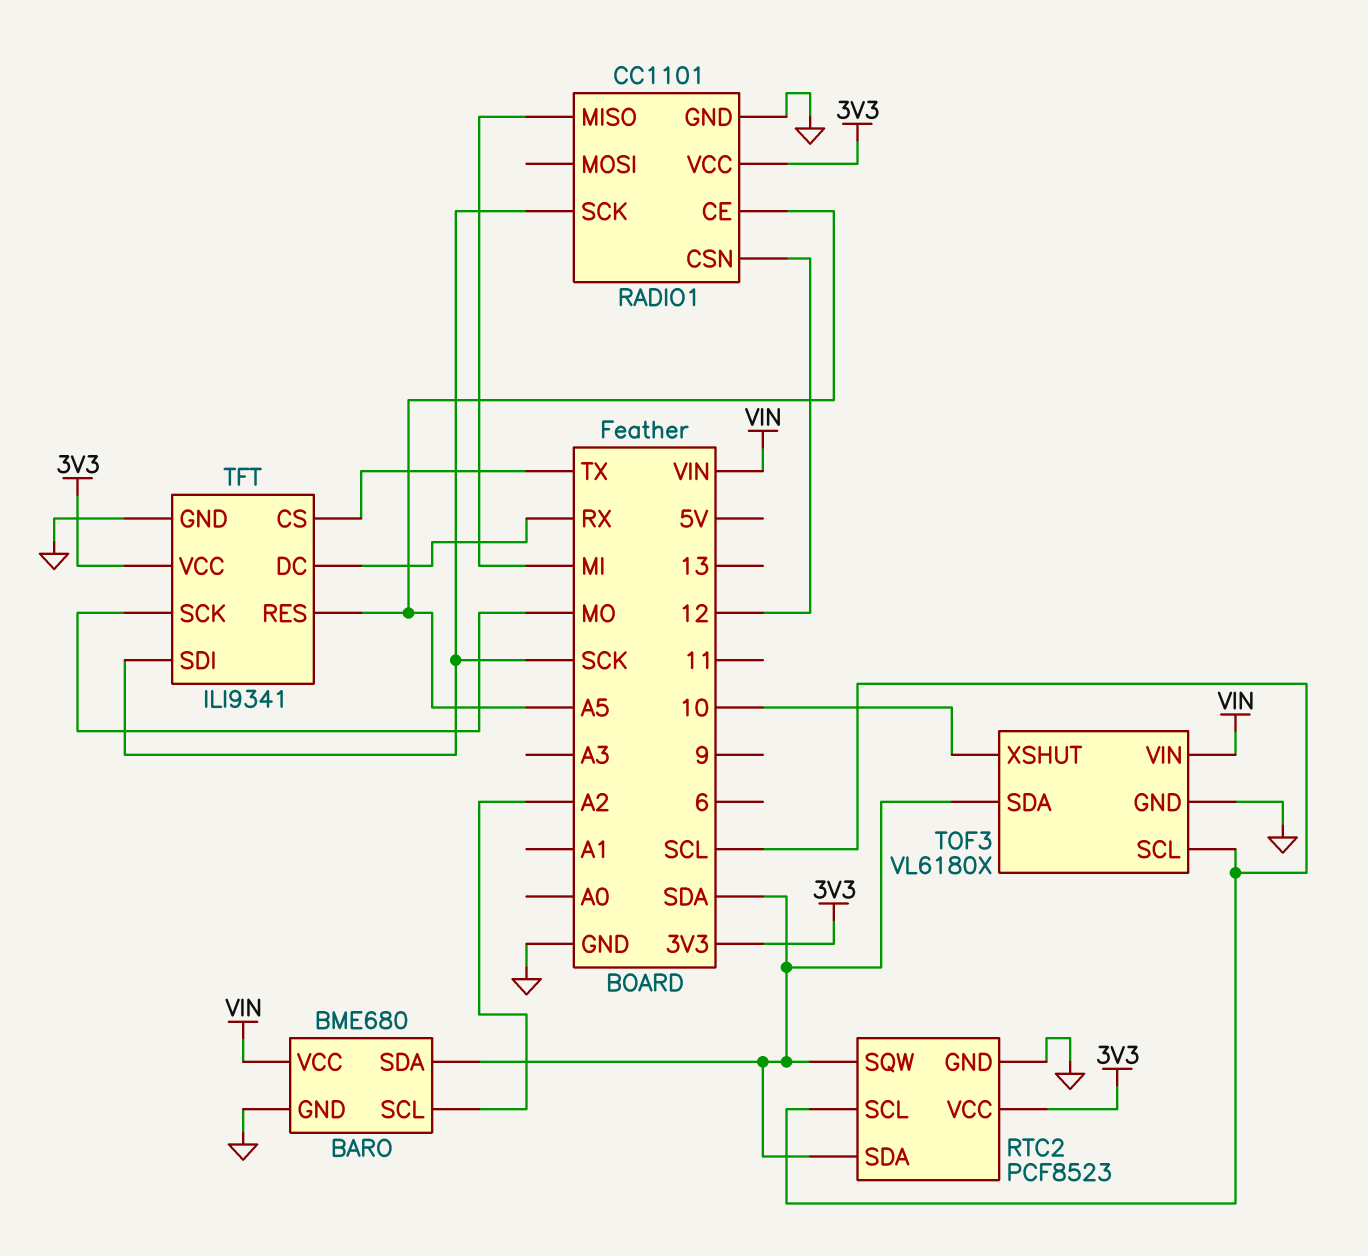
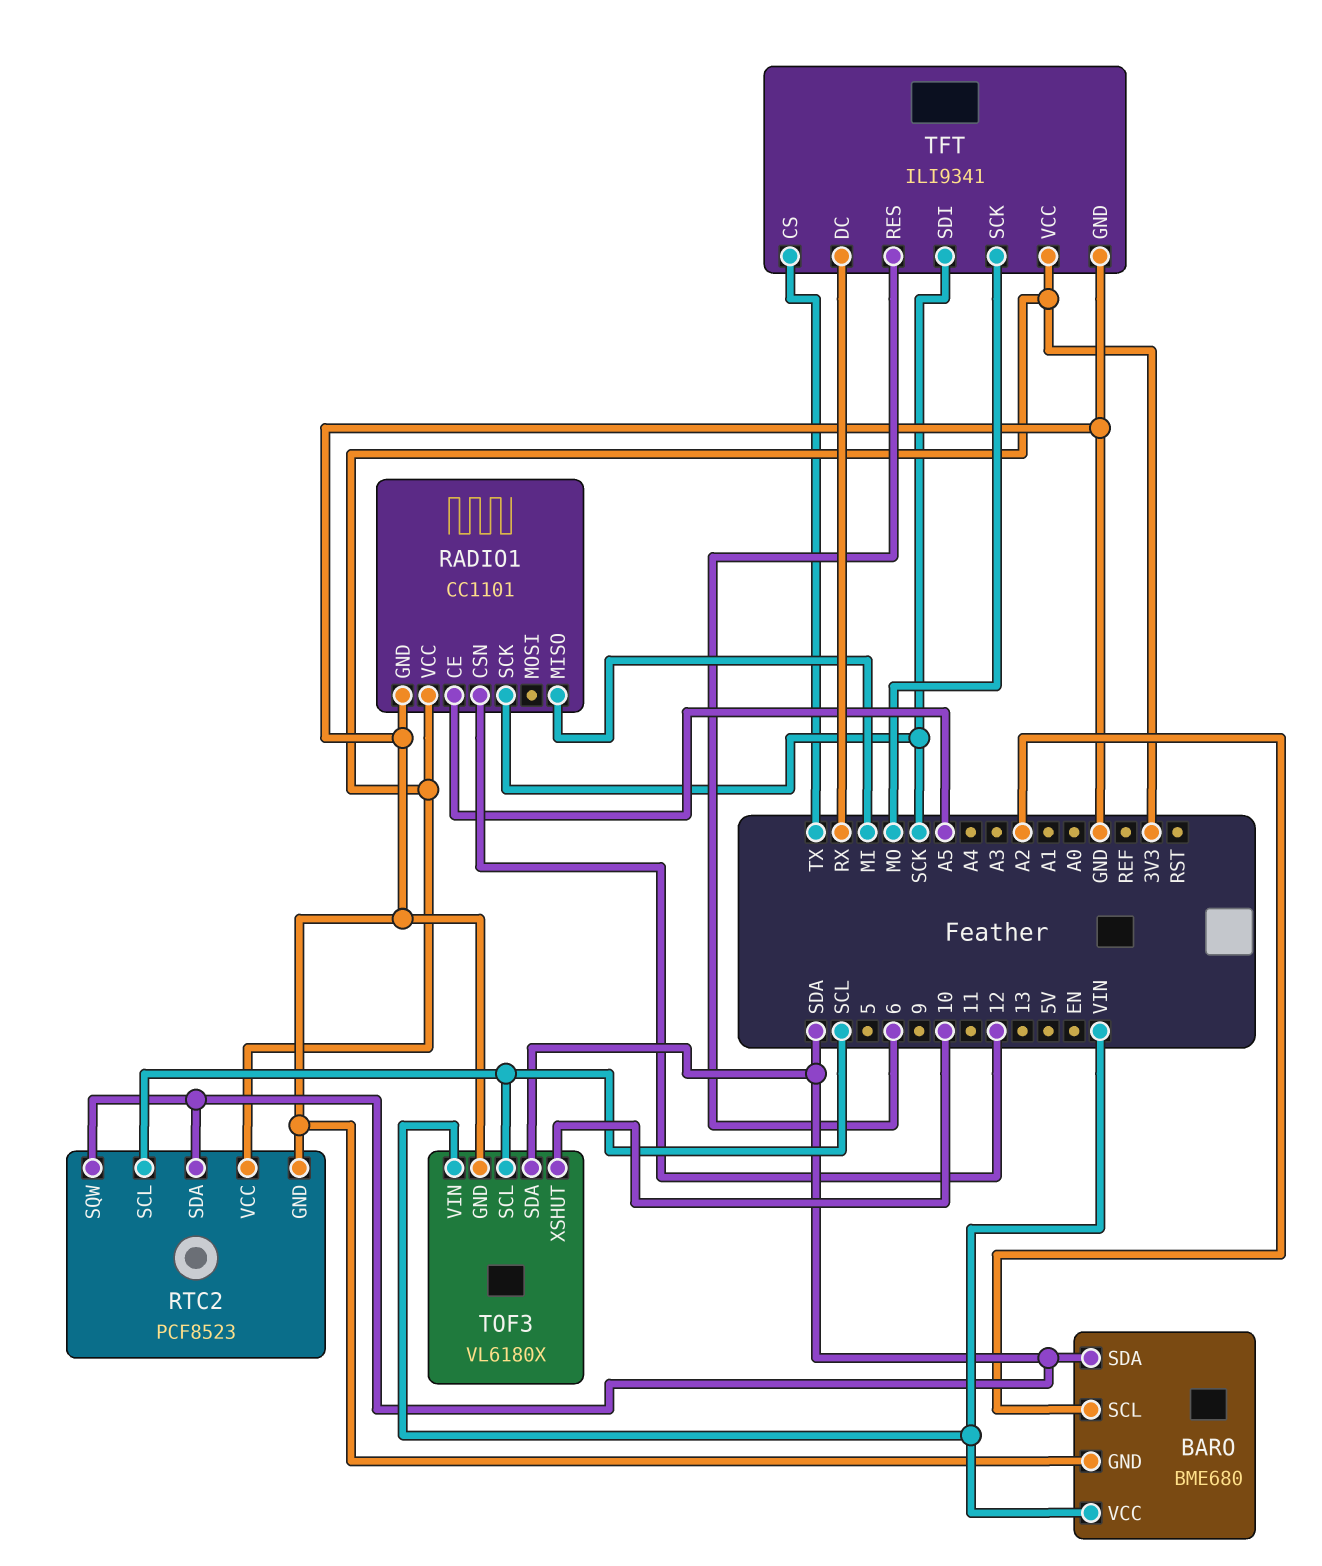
TFT pin RES: A5 -> 6

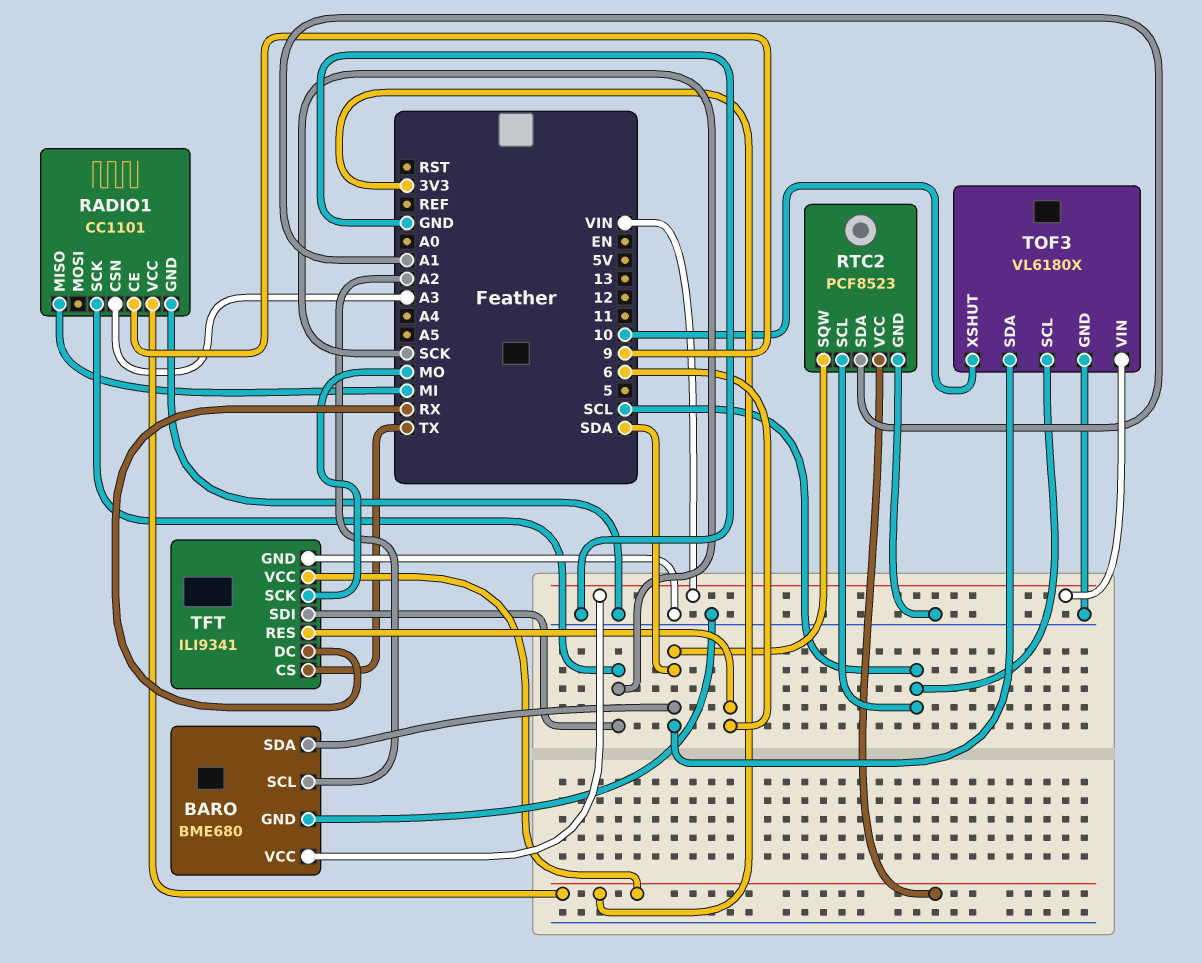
RADIO1 pin CE: A5 -> 9
RADIO1 pin CSN: 12 -> A3
RTC2 pin SDA: SDA -> A1

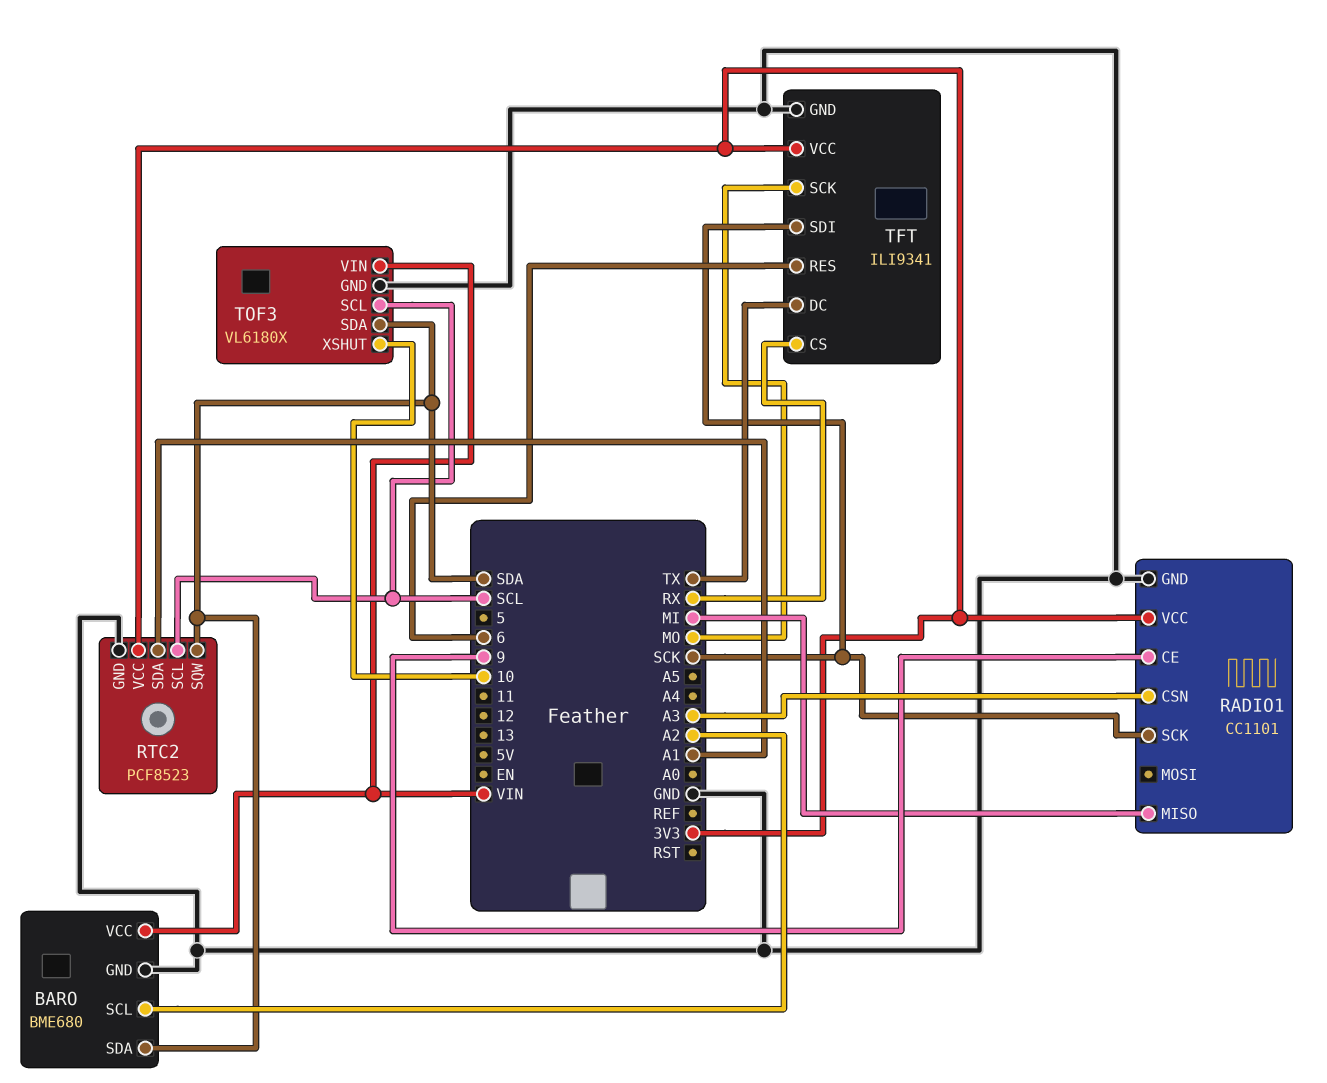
TFT pin CS: TX -> RX
TFT pin DC: RX -> TX

